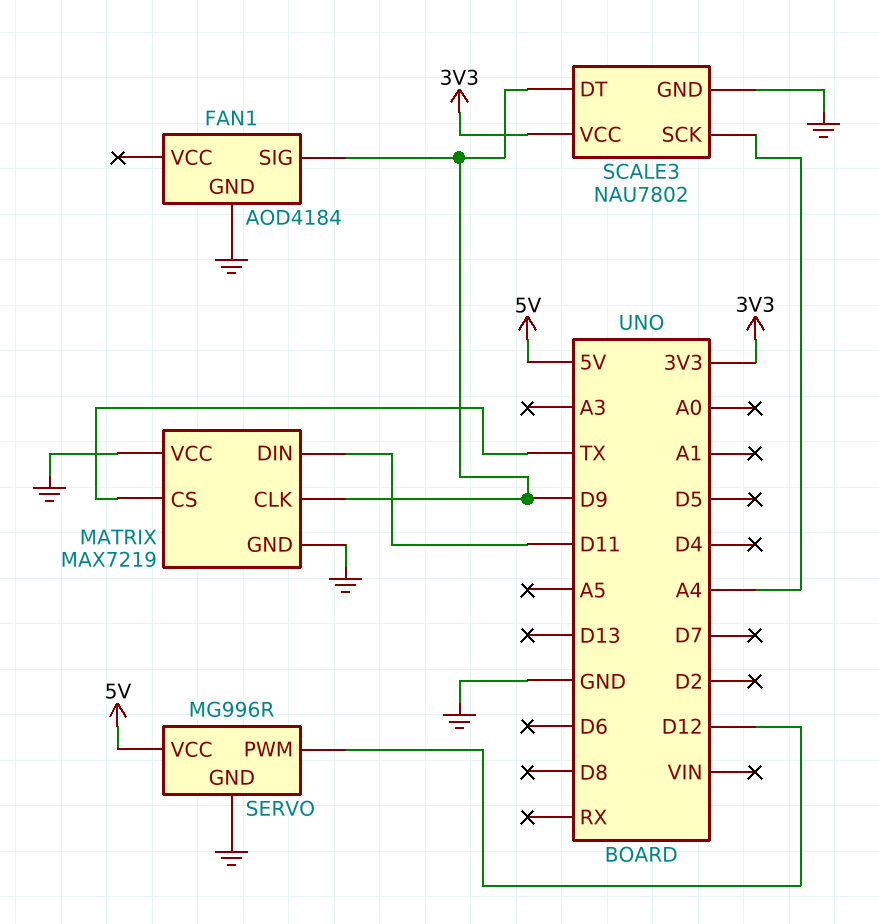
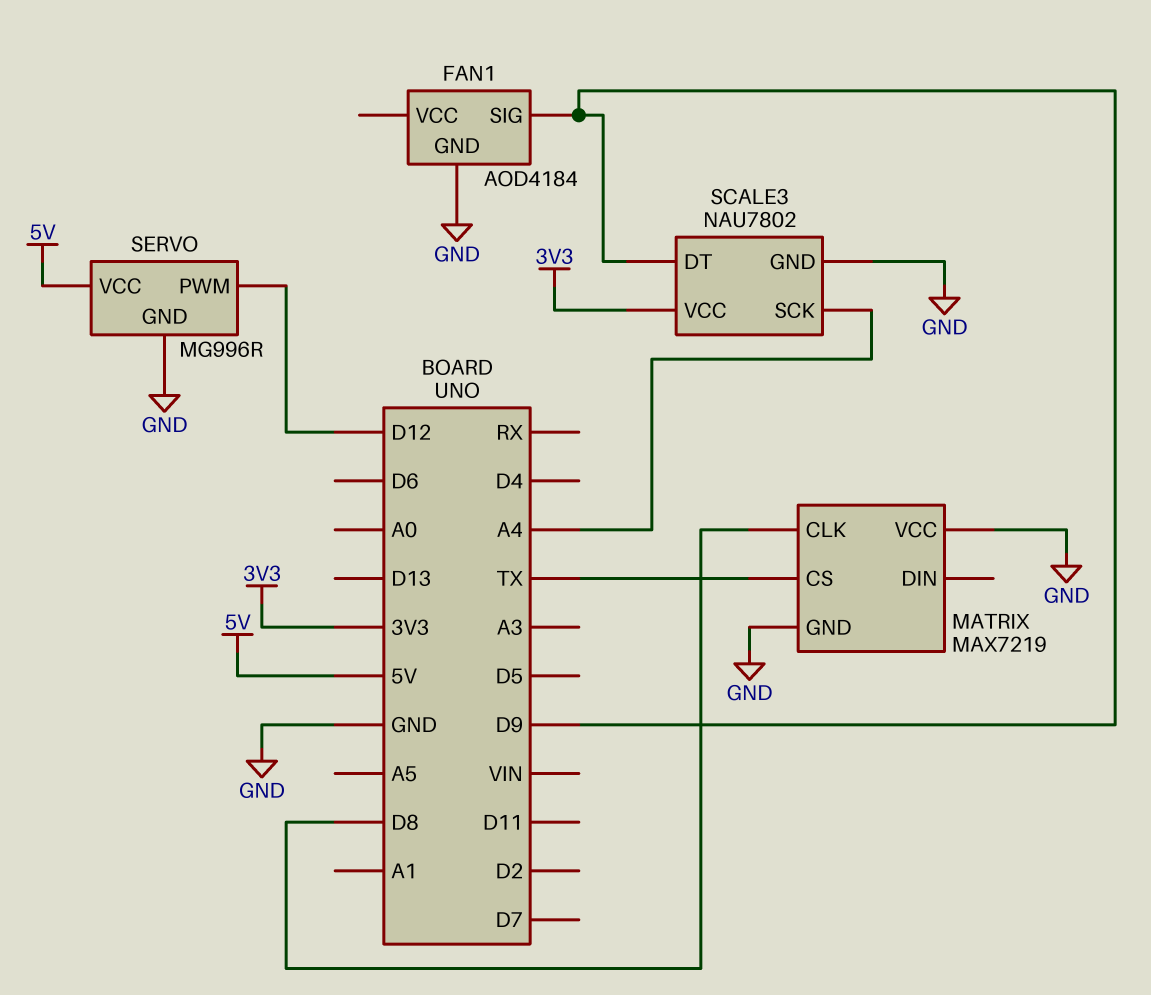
MATRIX pin CLK: D9 -> D8
MATRIX pin DIN: D11 -> none

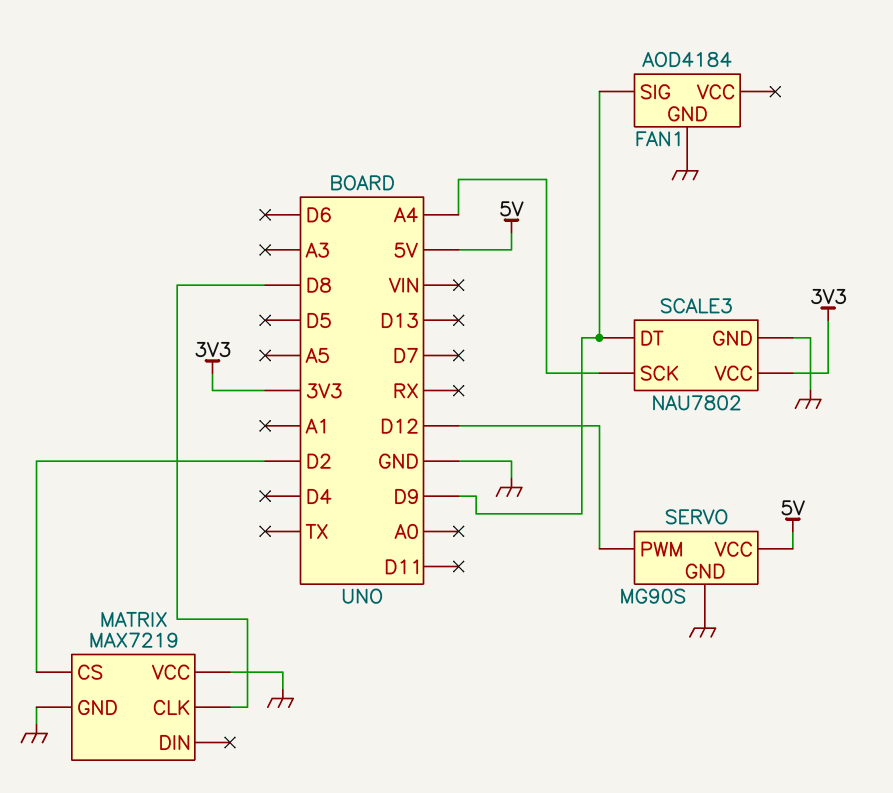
MATRIX pin CS: TX -> D2
SERVO: MG996R -> MG90S

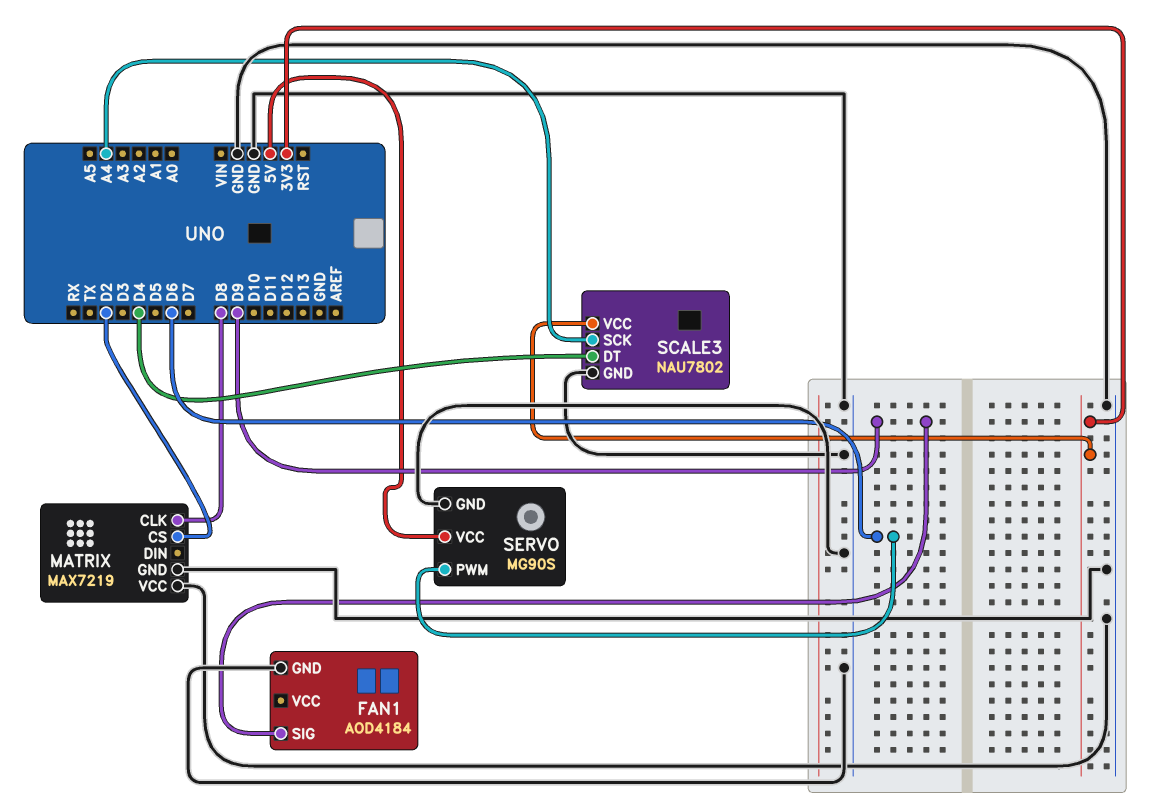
SCALE3 pin DT: D9 -> D4
SERVO pin PWM: D12 -> D6

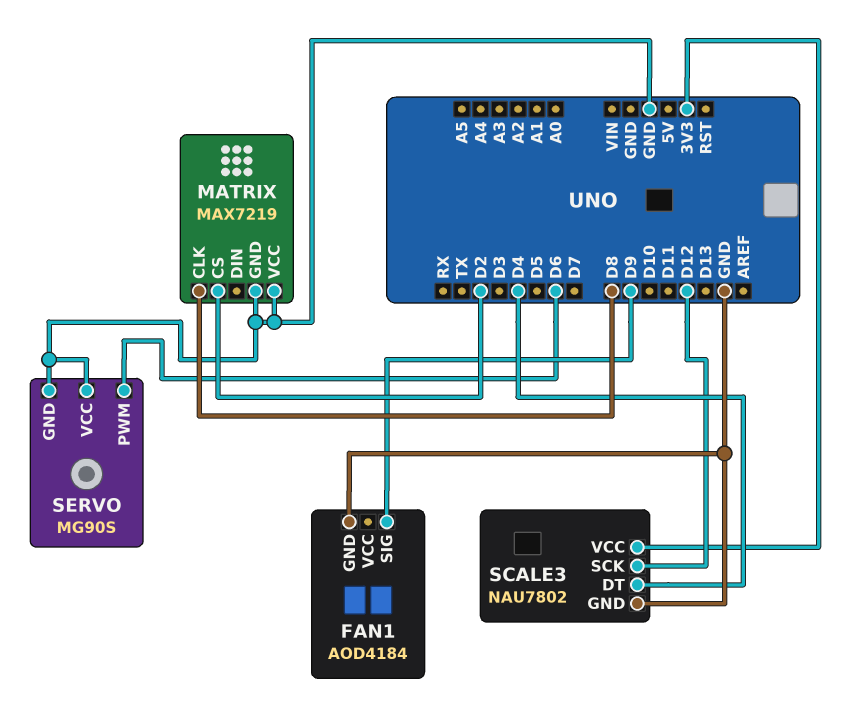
SCALE3 pin SCK: A4 -> D12
SERVO pin VCC: 5V -> GND

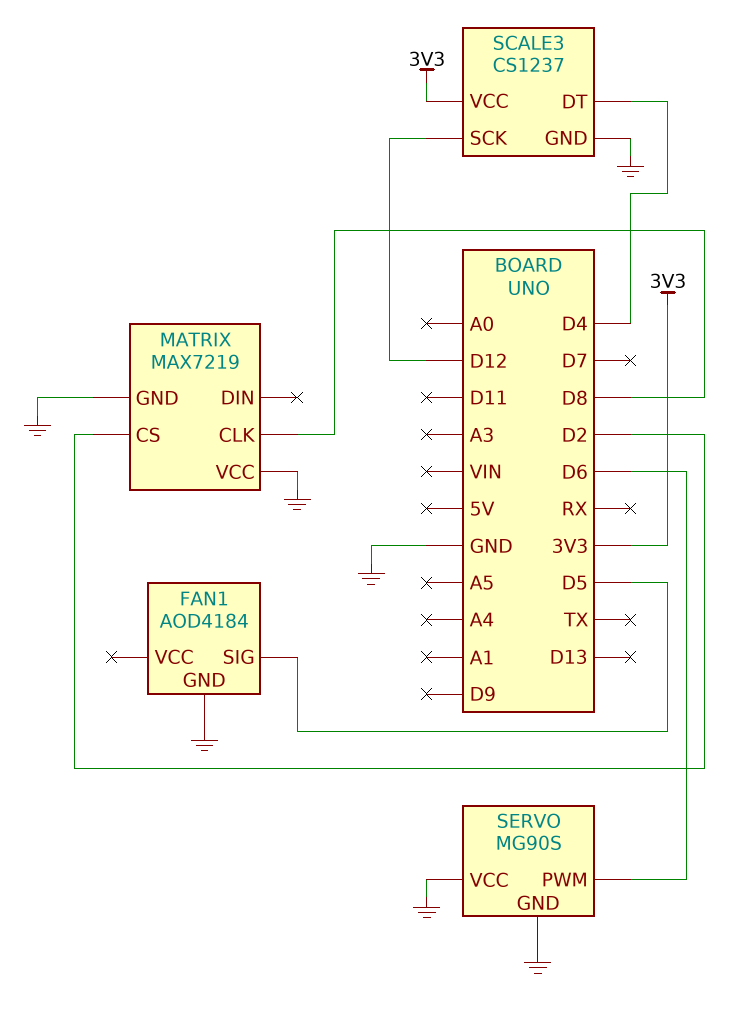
FAN1 pin SIG: D9 -> D5
SCALE3: NAU7802 -> CS1237

